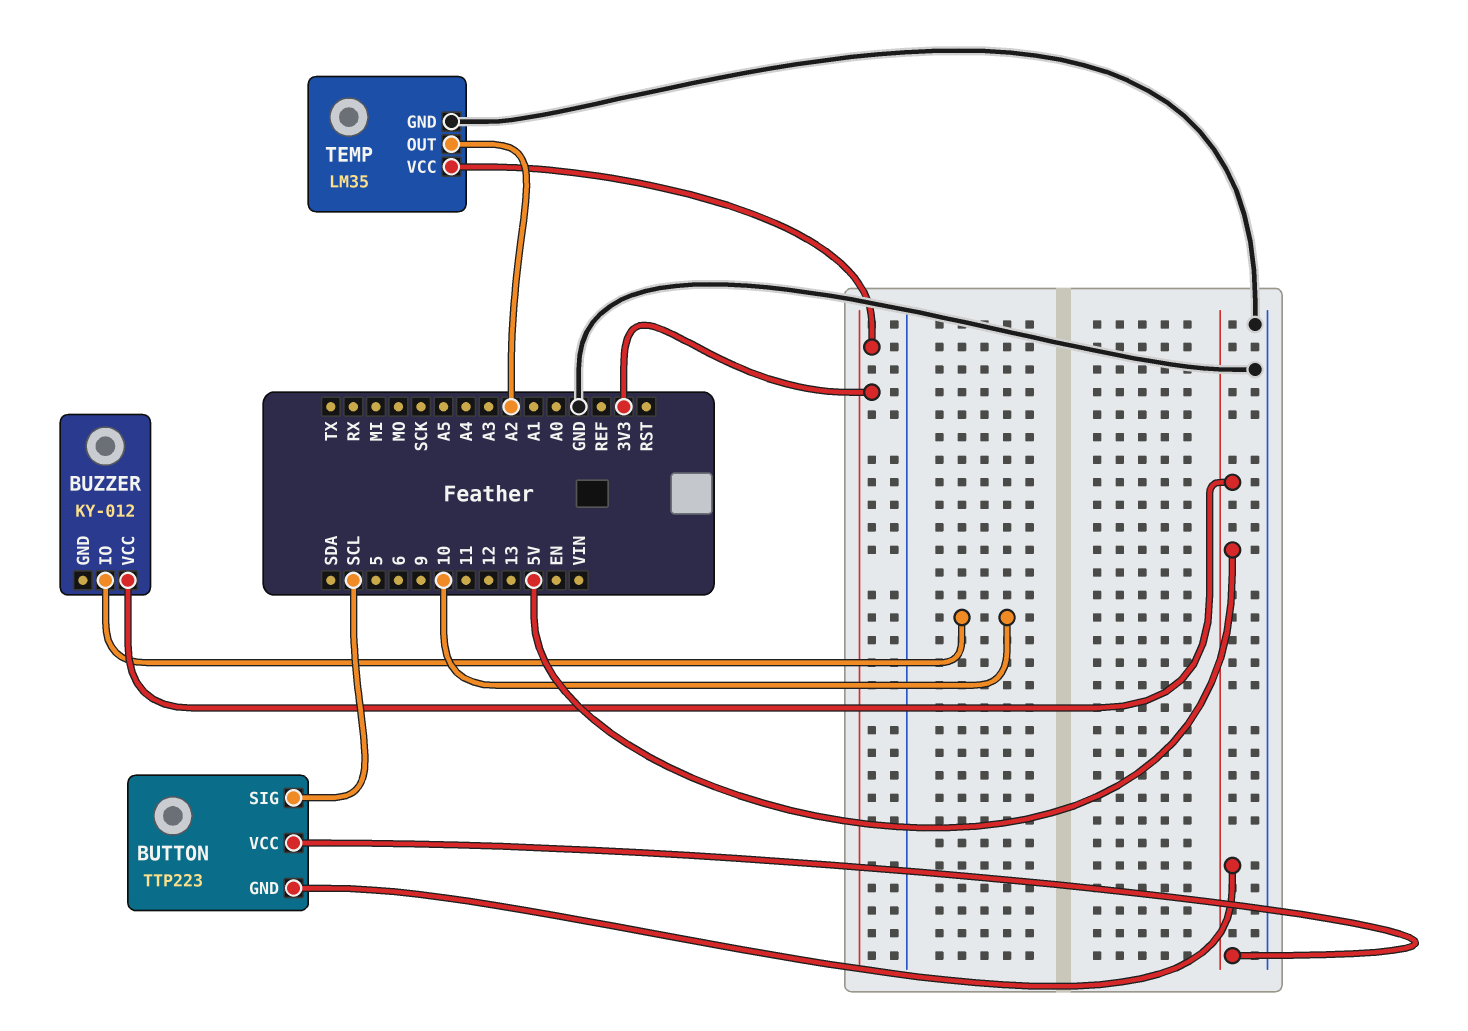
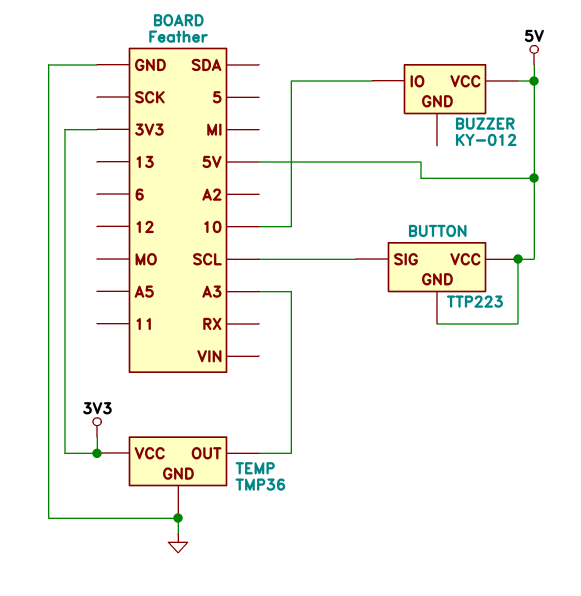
TEMP: LM35 -> TMP36
TEMP pin OUT: A2 -> A3

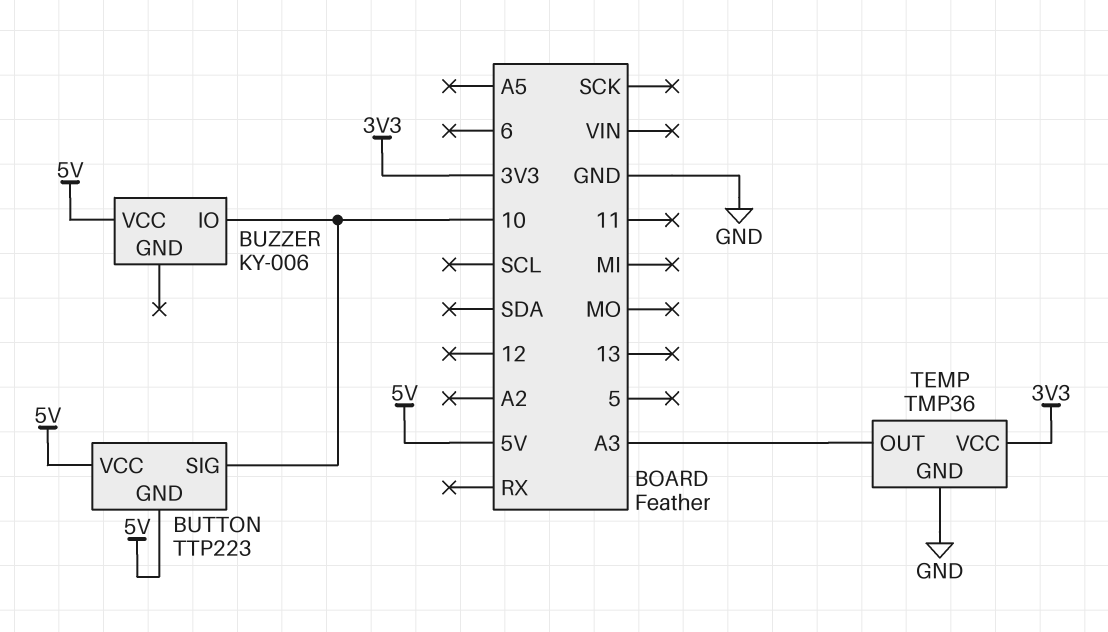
BUTTON pin SIG: SCL -> 10
BUZZER: KY-012 -> KY-006

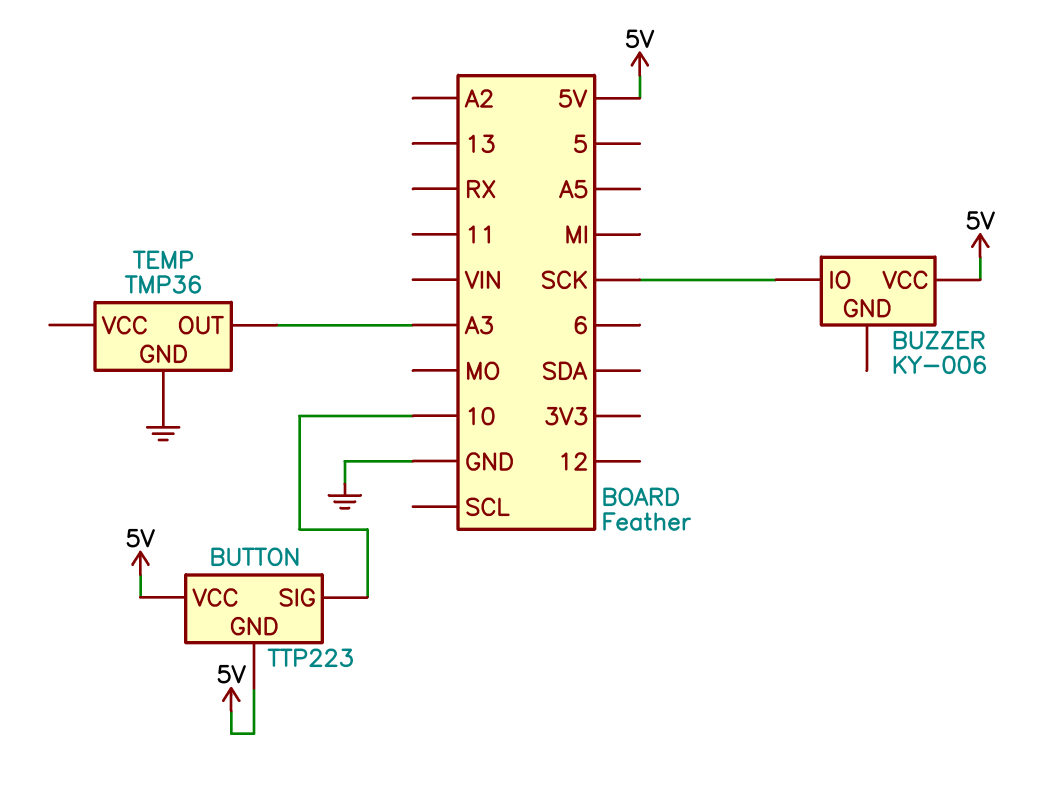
BUZZER pin IO: 10 -> SCK
TEMP pin VCC: 3V3 -> none

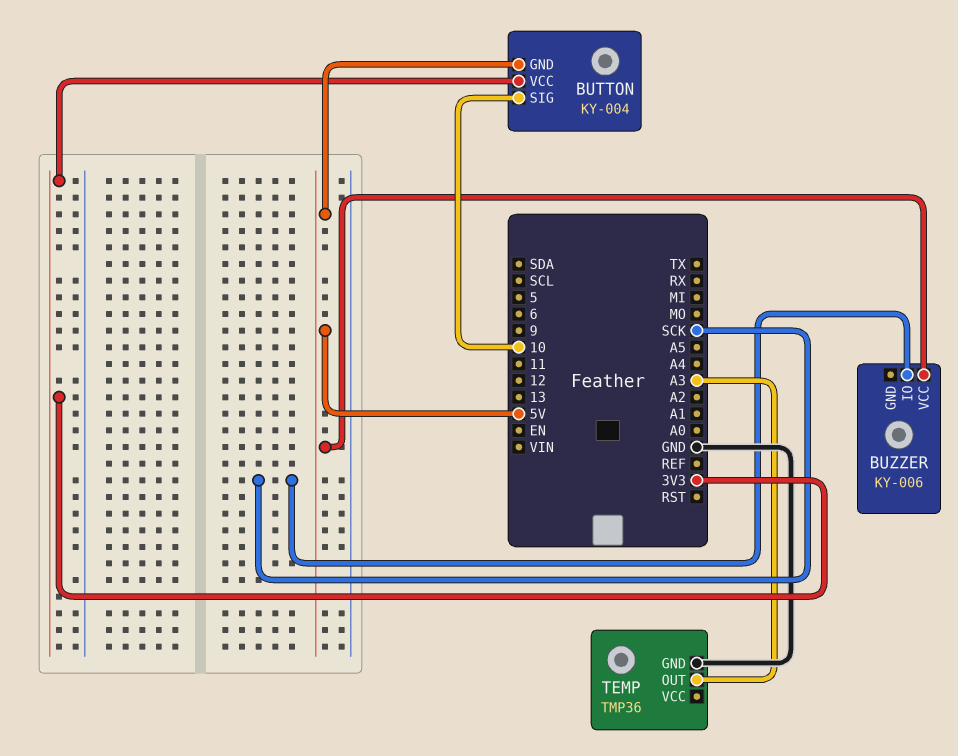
BUTTON: TTP223 -> KY-004
BUTTON pin VCC: 5V -> 3V3

